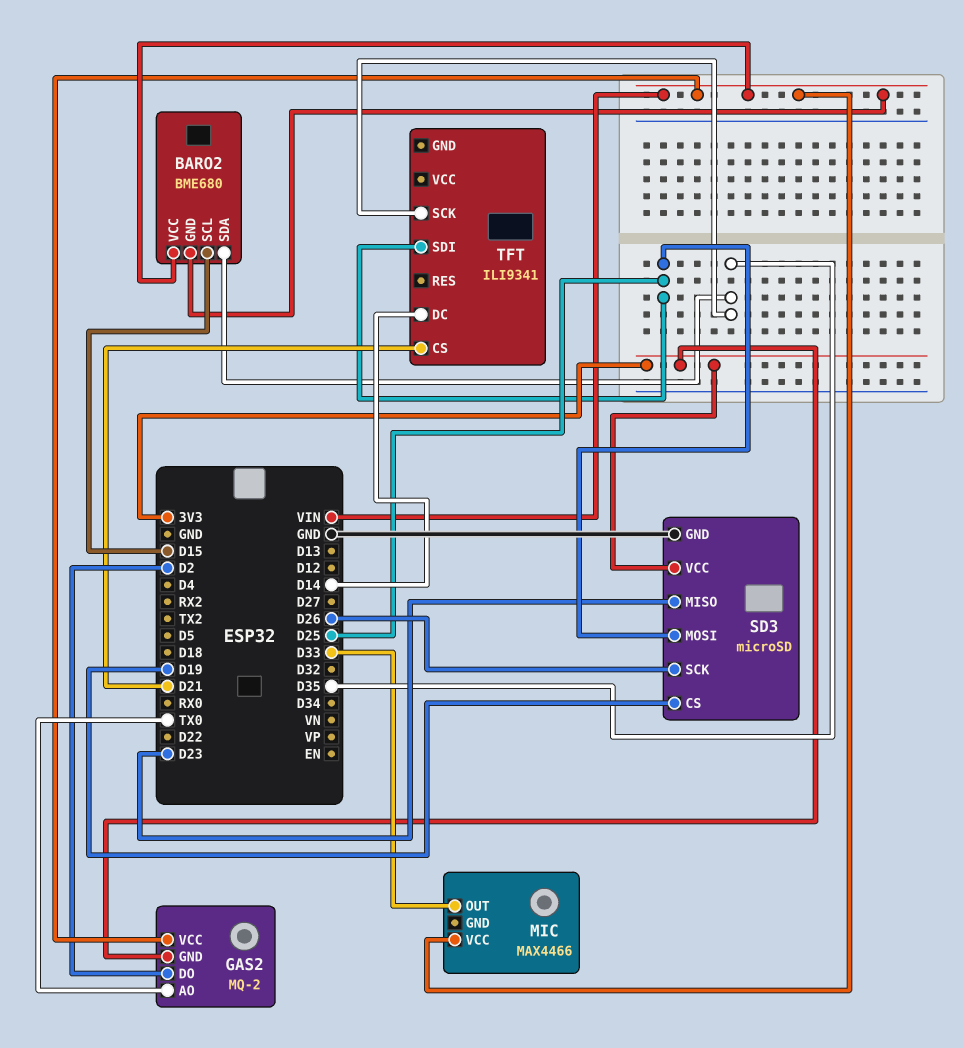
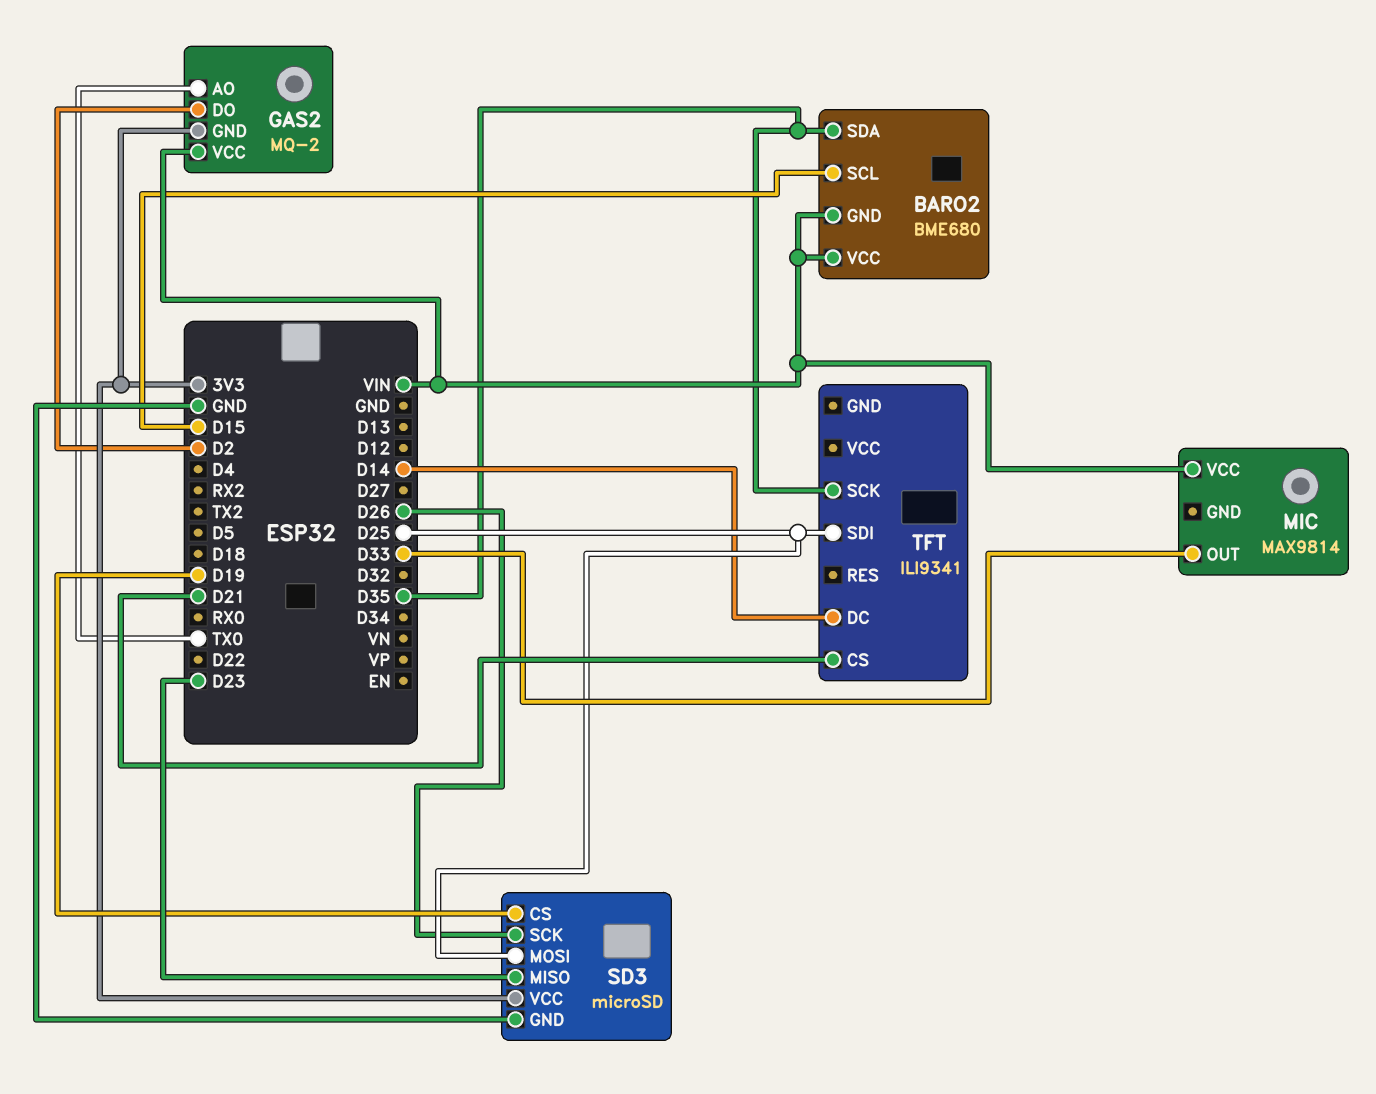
MIC: MAX4466 -> MAX9814

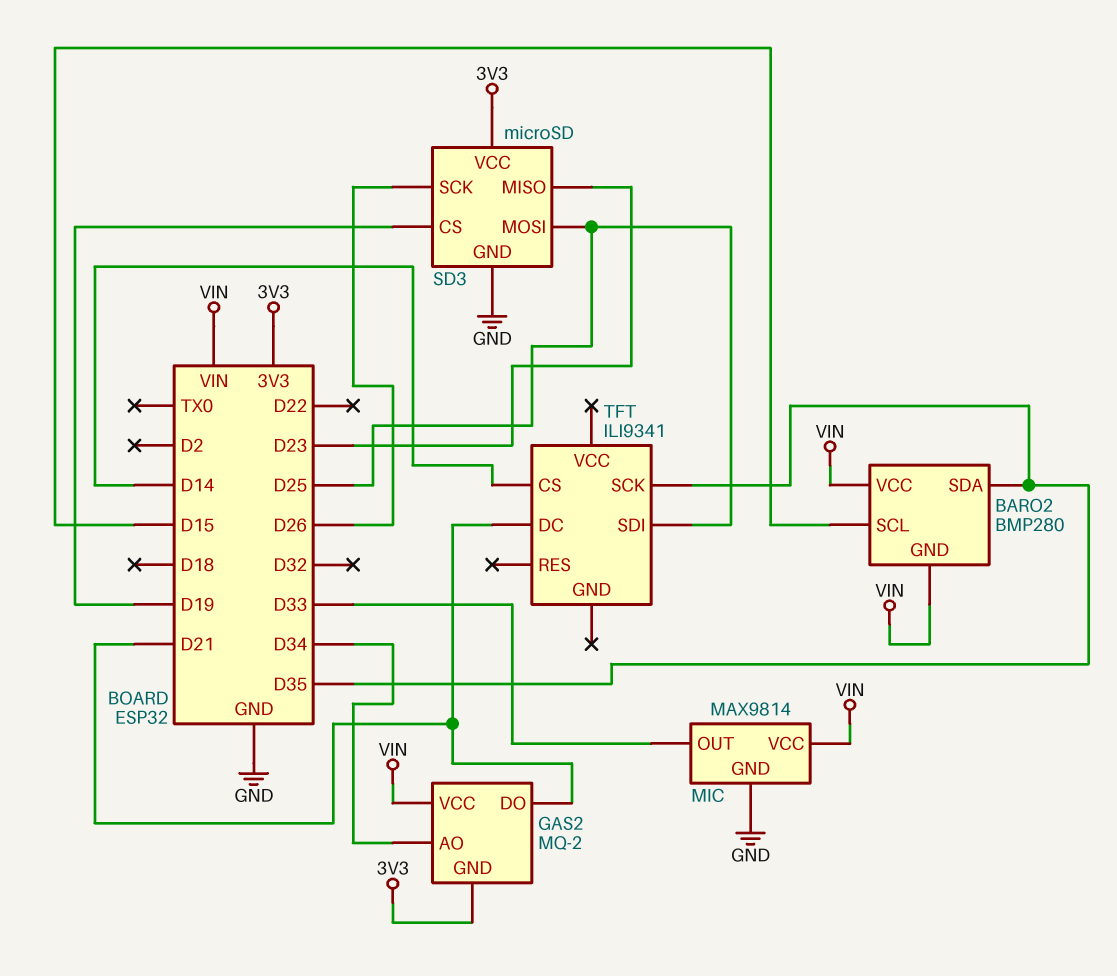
BARO2: BME680 -> BMP280
GAS2 pin AO: TX0 -> D34
GAS2 pin DO: D2 -> D21
MIC pin GND: none -> GND
TFT pin CS: D21 -> D14
TFT pin DC: D14 -> D21

